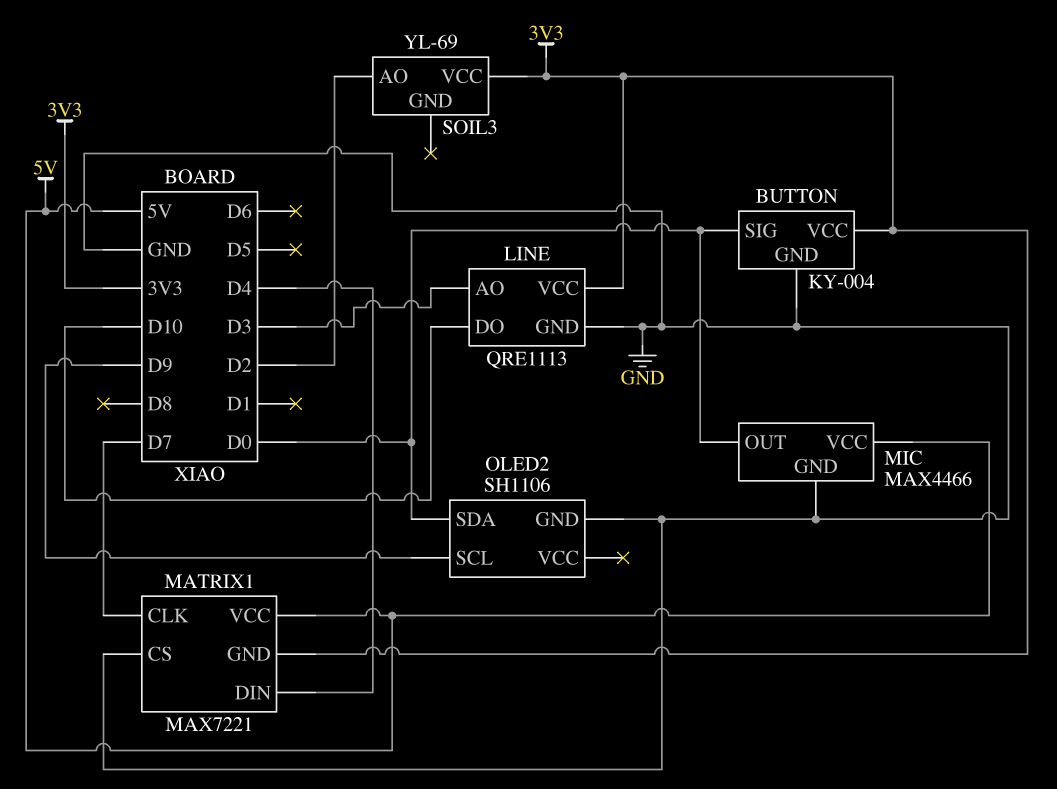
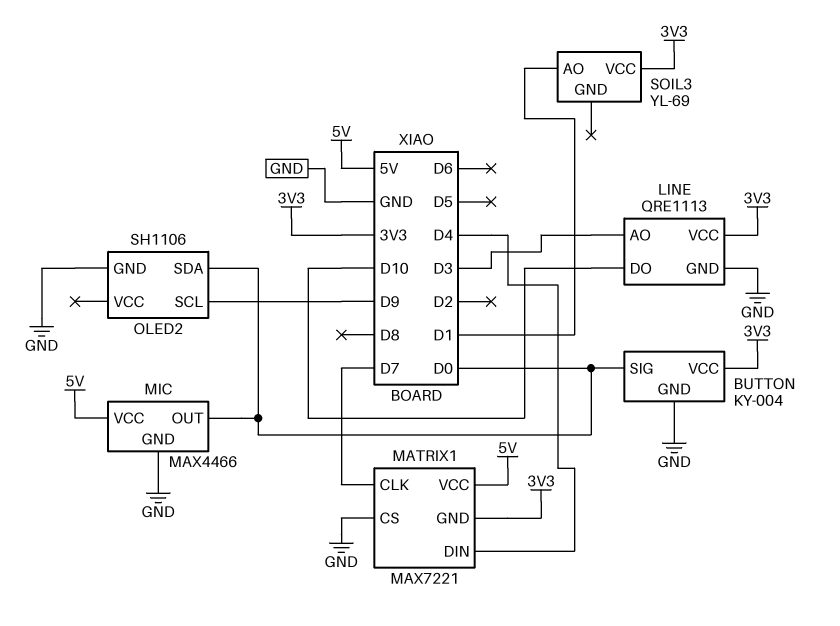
SOIL3 pin AO: D2 -> D1

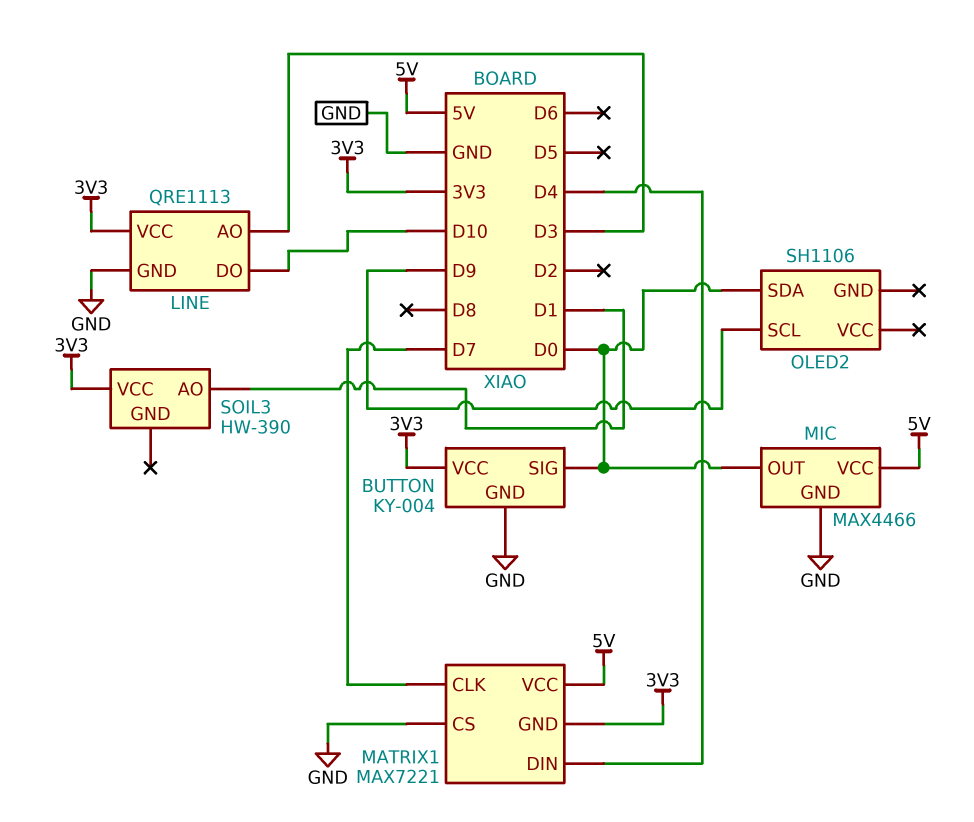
OLED2 pin GND: GND -> none
SOIL3: YL-69 -> HW-390

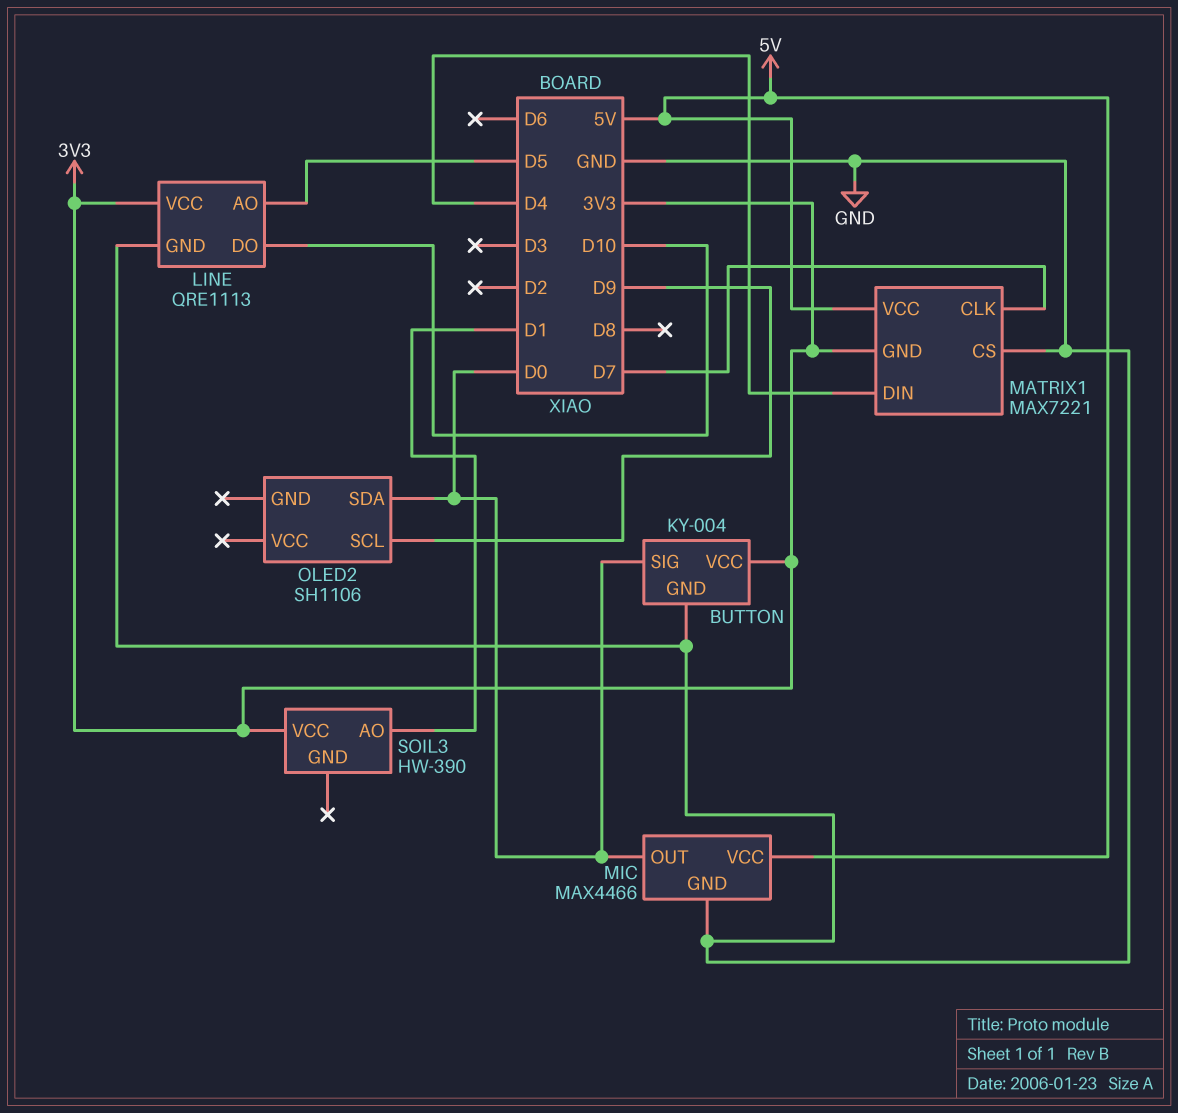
LINE pin AO: D3 -> D5

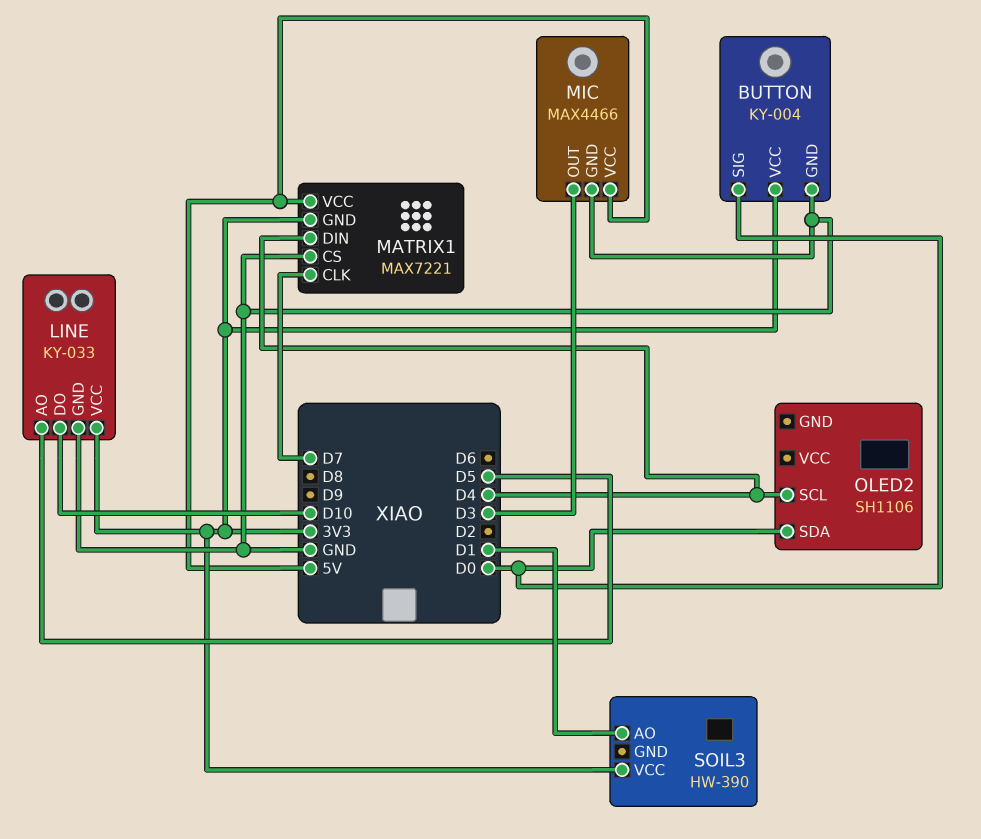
LINE: QRE1113 -> KY-033
MIC pin OUT: D0 -> D3
OLED2 pin SCL: D9 -> D4

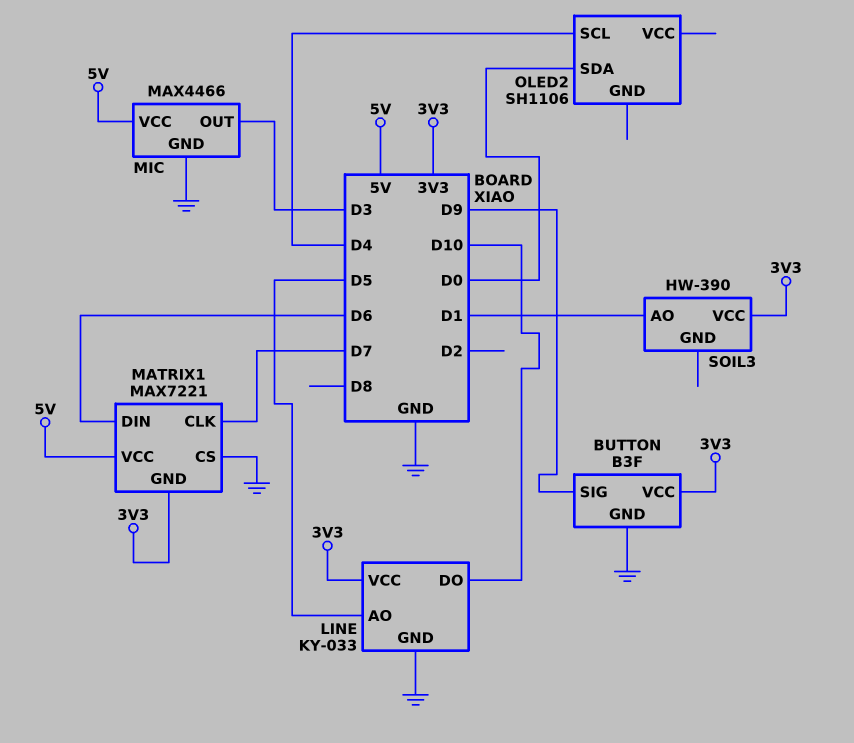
BUTTON: KY-004 -> B3F
BUTTON pin SIG: D0 -> D9
MATRIX1 pin DIN: D4 -> D6

